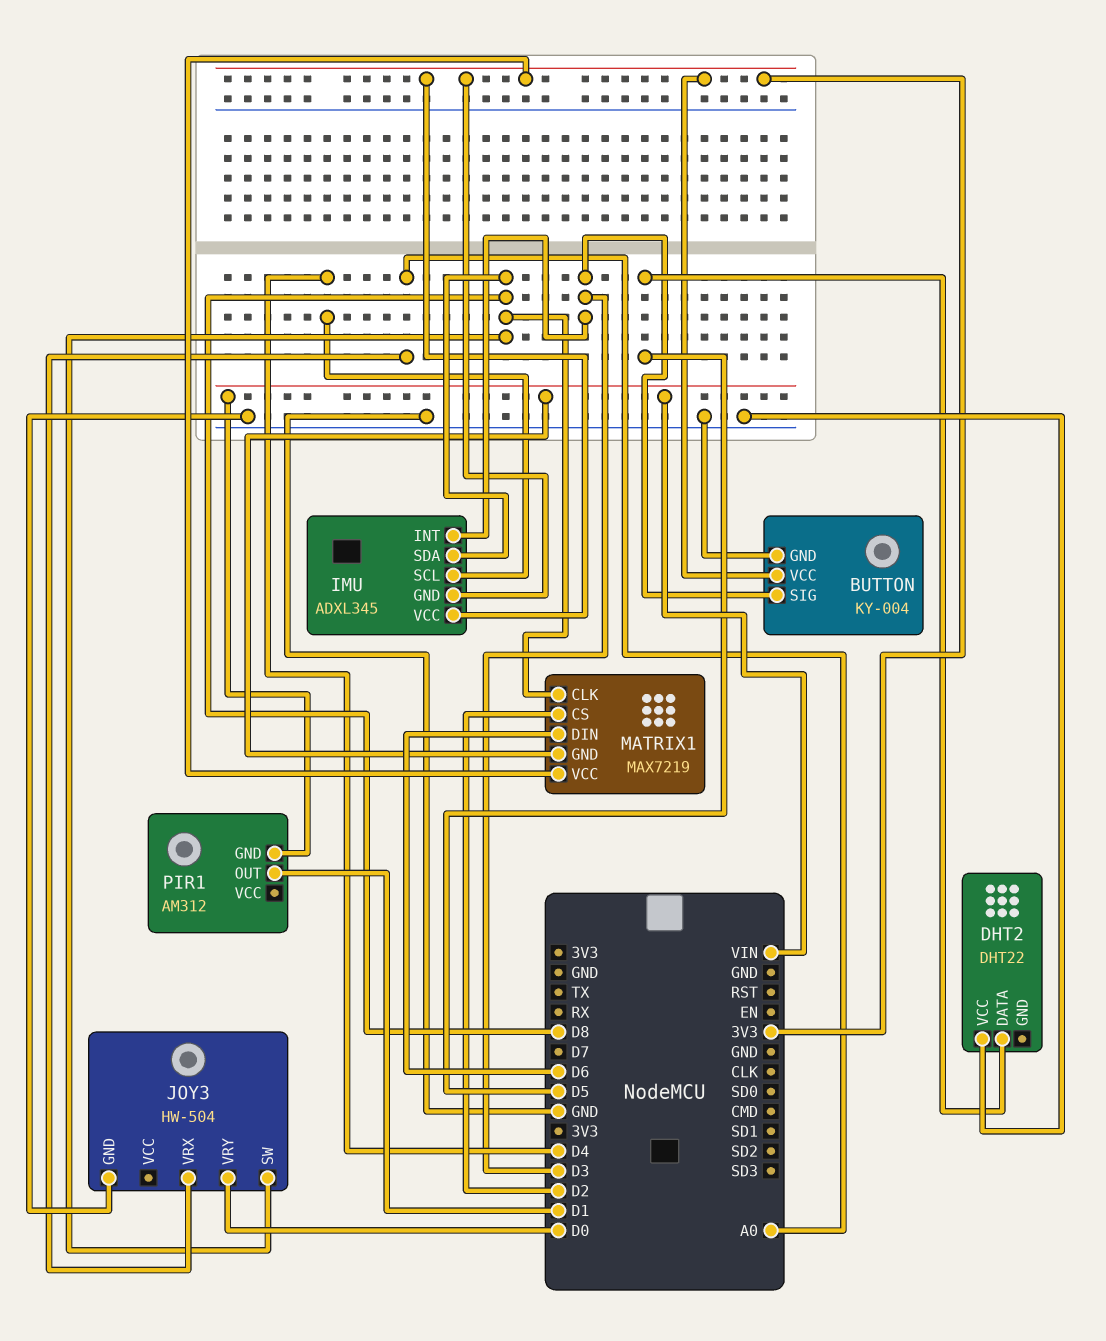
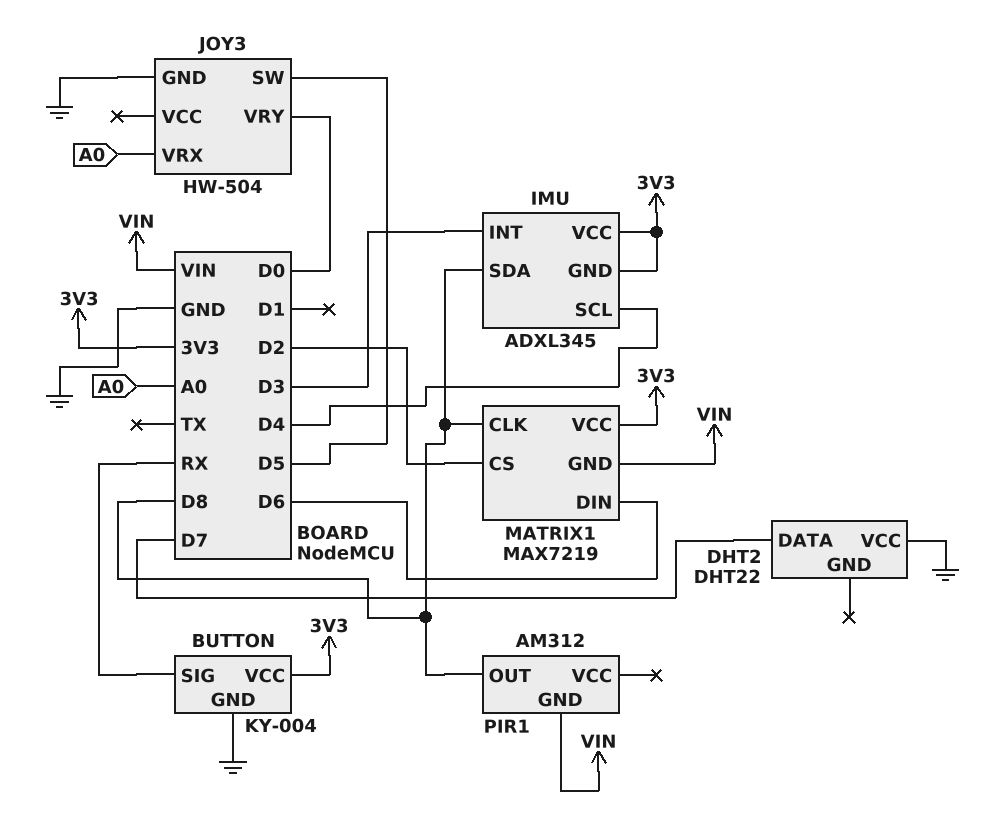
BUTTON pin SIG: D3 -> RX
DHT2 pin DATA: D5 -> D7
JOY3 pin SW: D8 -> D5
PIR1 pin OUT: D1 -> D8

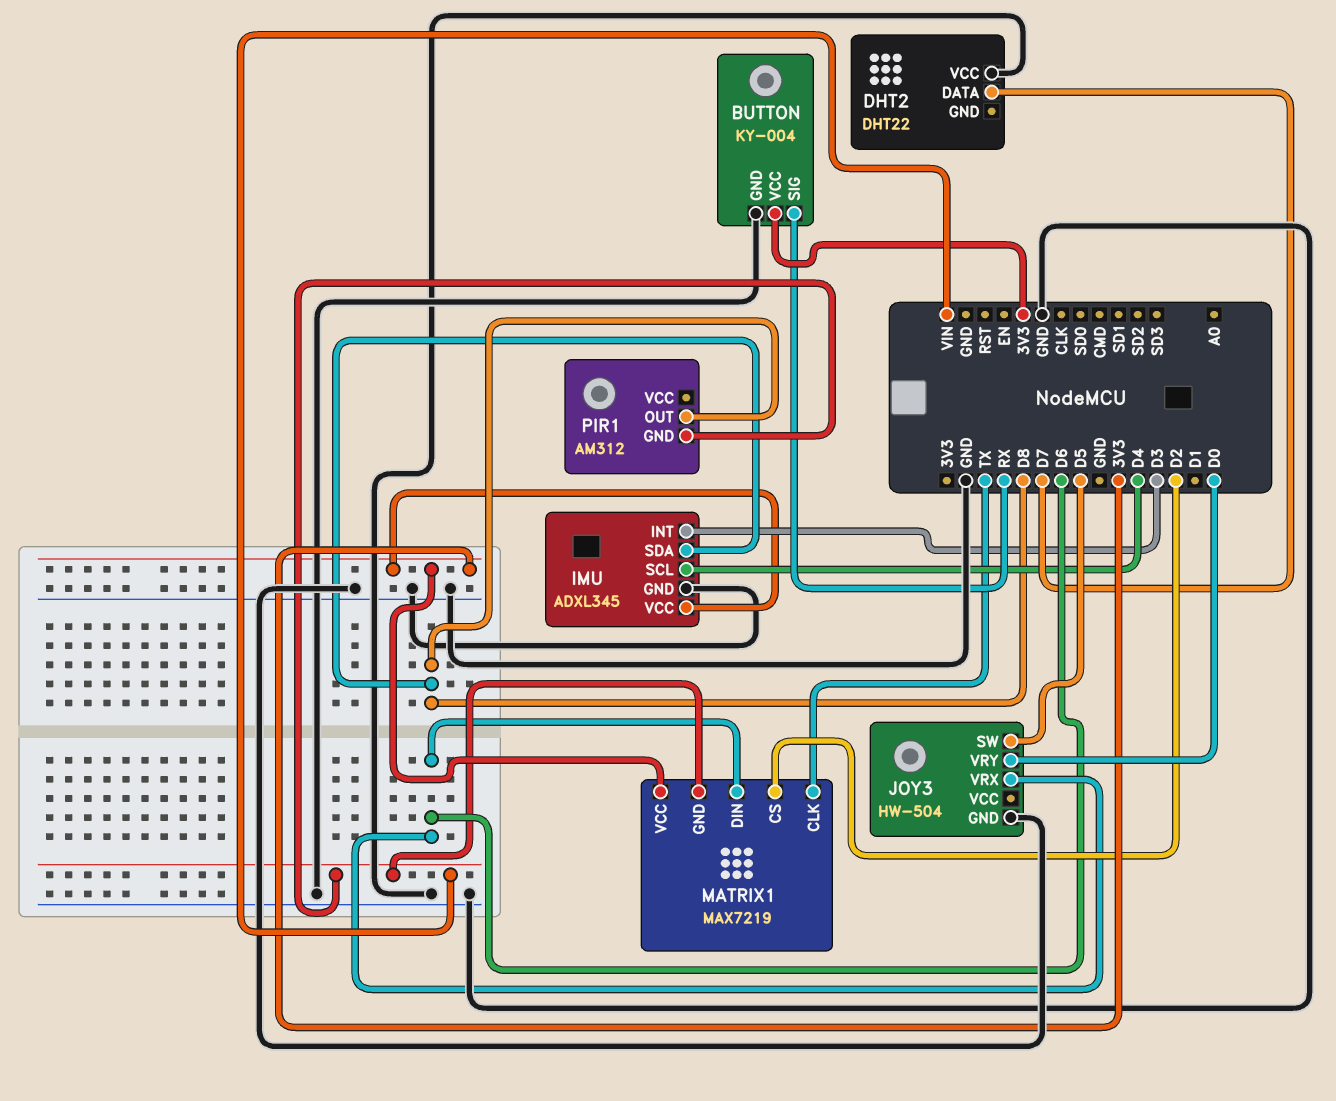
IMU pin GND: 3V3 -> GND
JOY3 pin VRX: A0 -> D6
MATRIX1 pin CLK: D8 -> TX

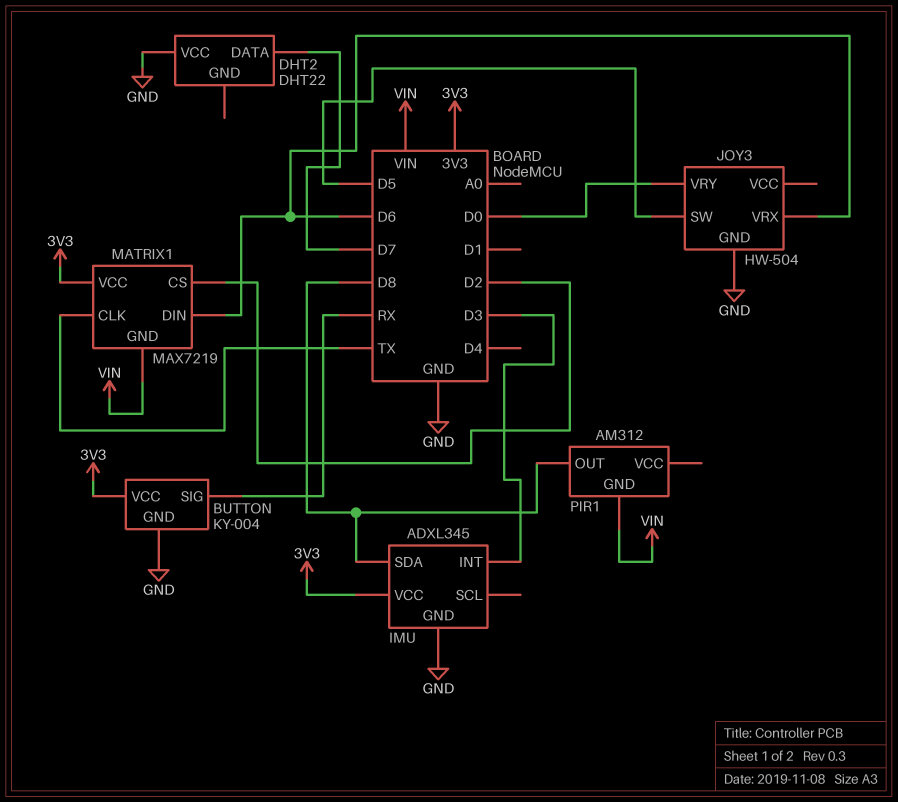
IMU pin SCL: D4 -> none

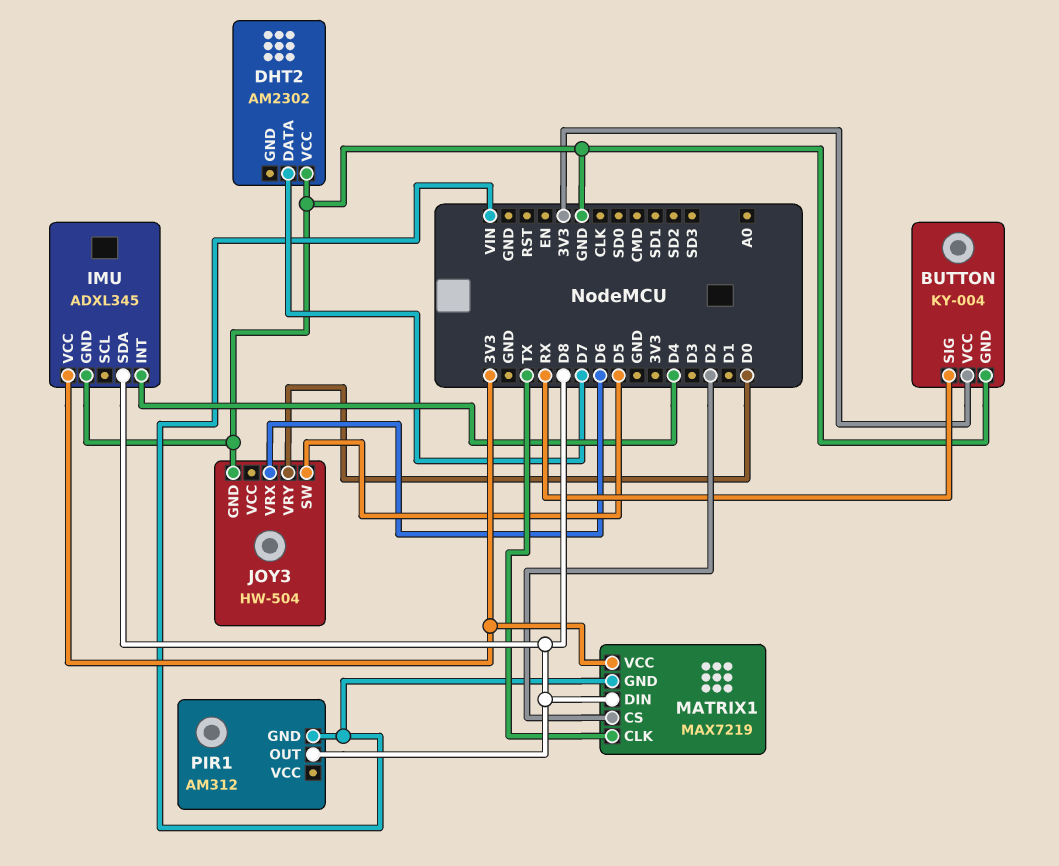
DHT2: DHT22 -> AM2302
IMU pin INT: D3 -> D4
MATRIX1 pin DIN: D6 -> D8

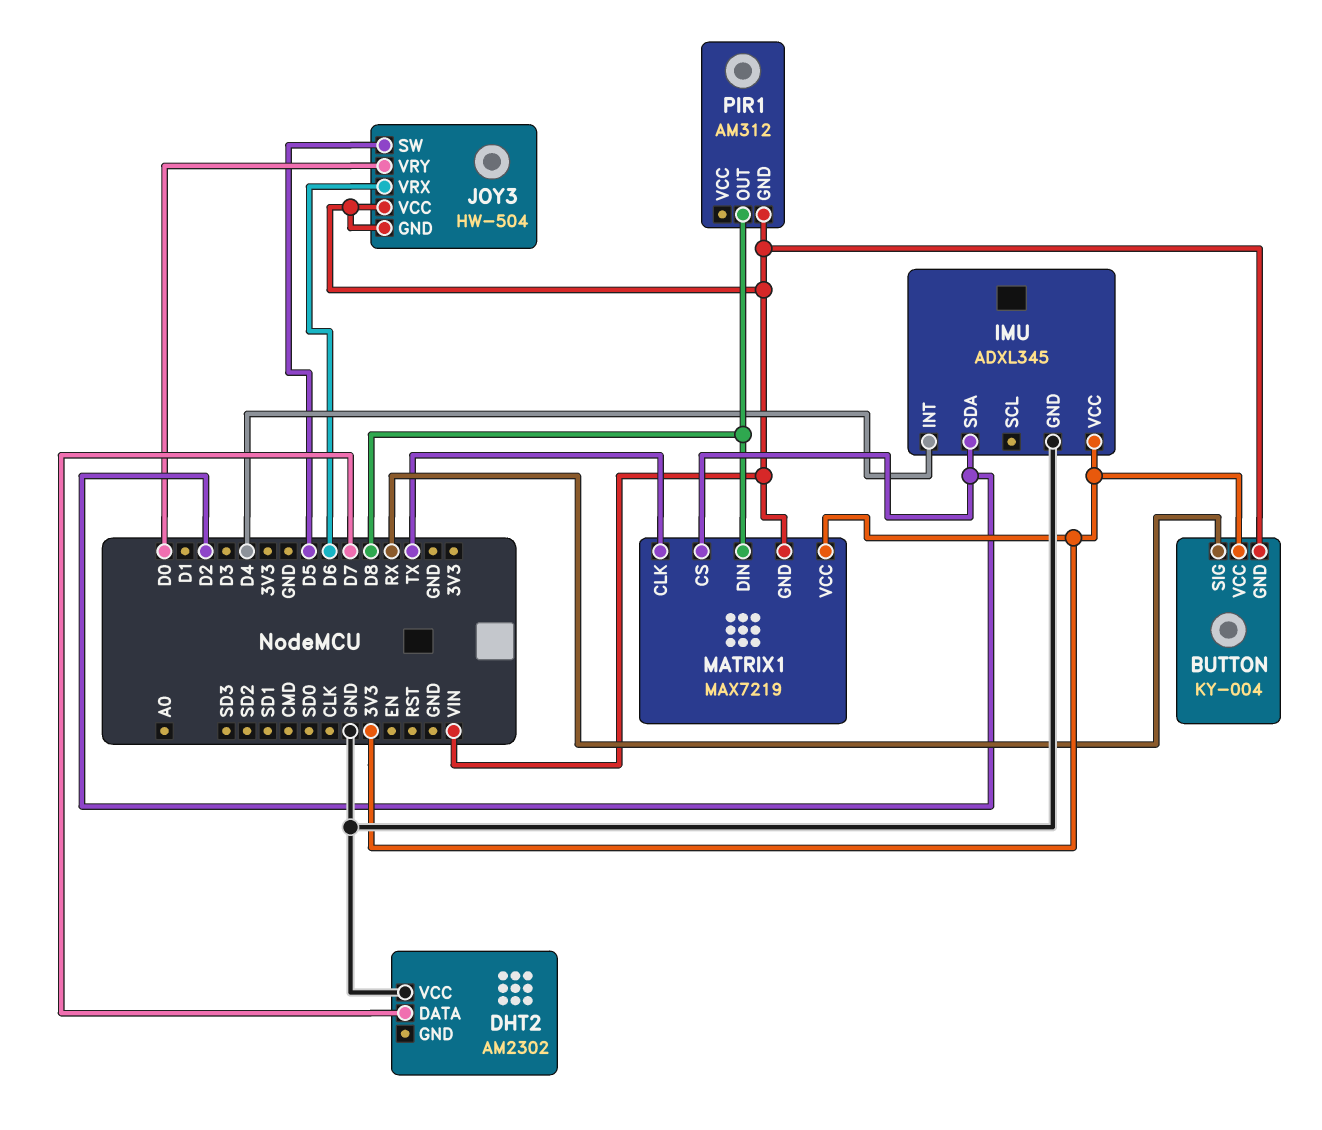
BUTTON pin GND: GND -> VIN
IMU pin SDA: D8 -> D2
JOY3 pin GND: GND -> VIN
JOY3 pin VCC: none -> VIN

